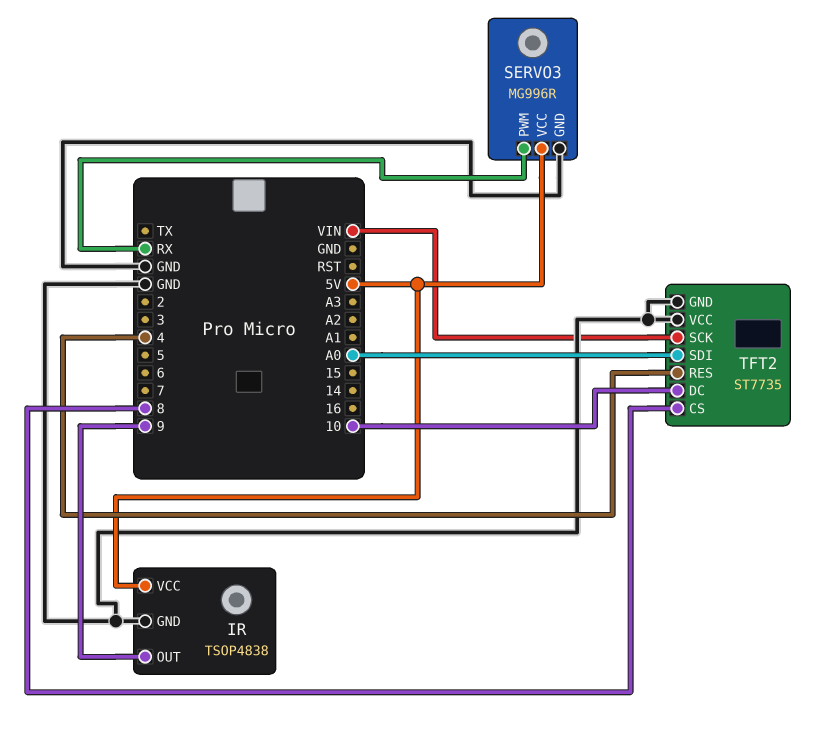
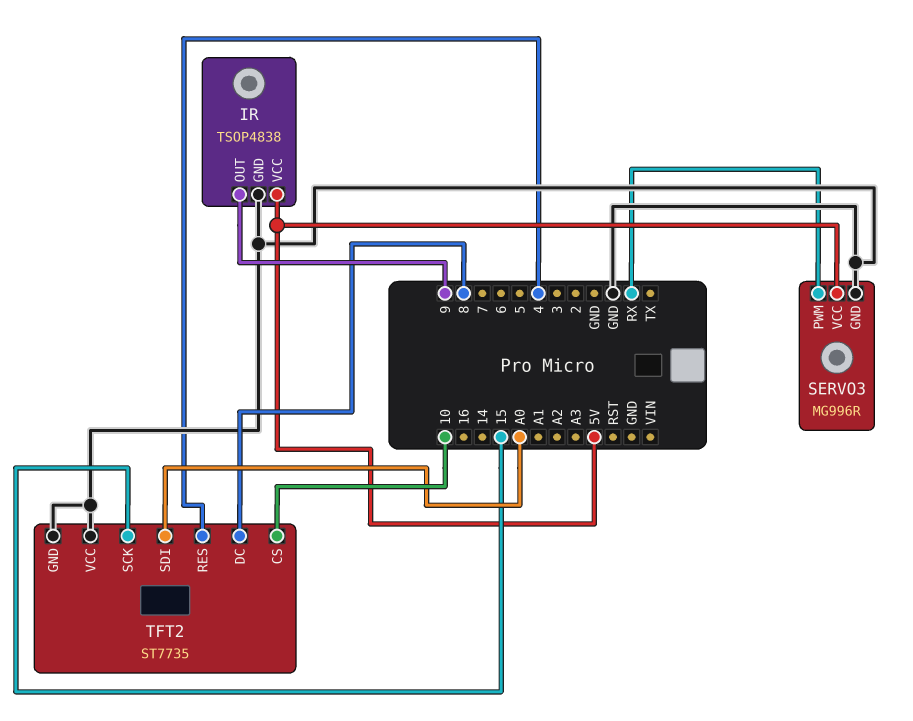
TFT2 pin CS: 8 -> 10
TFT2 pin DC: 10 -> 8
TFT2 pin SCK: VIN -> 15

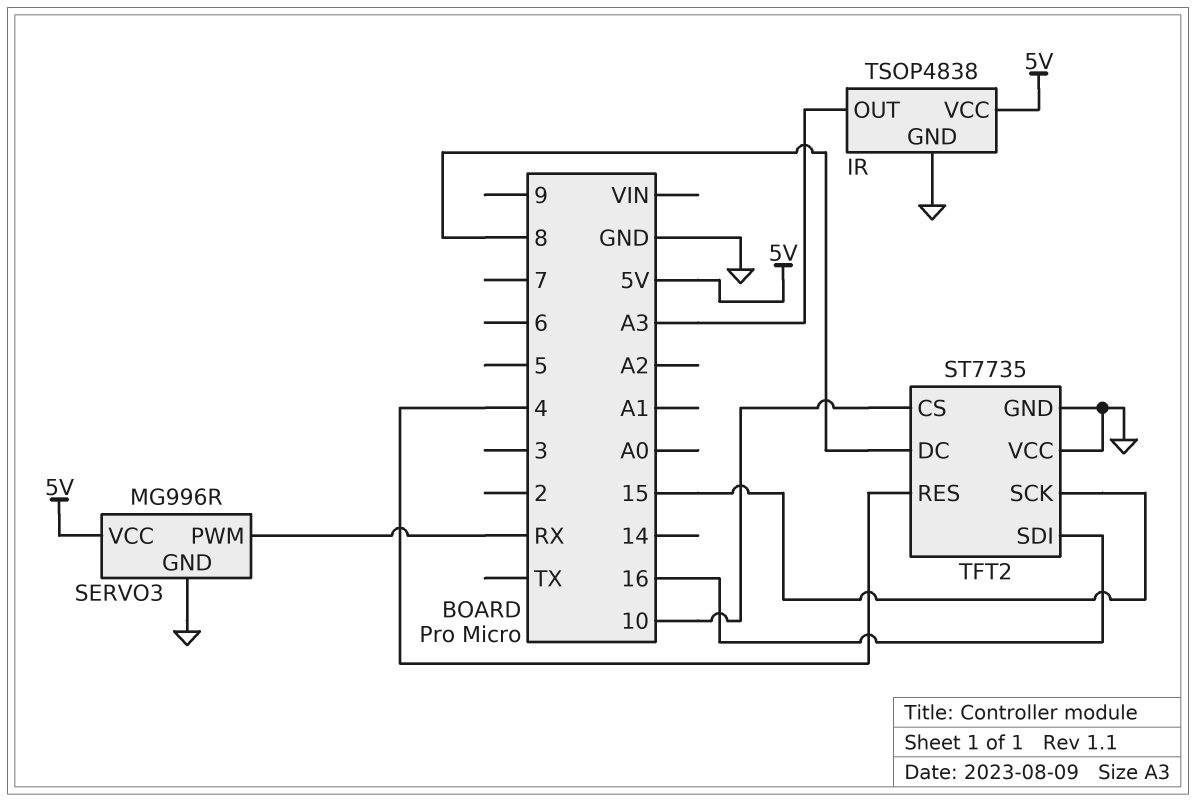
IR pin OUT: 9 -> A3
TFT2 pin SDI: A0 -> 16

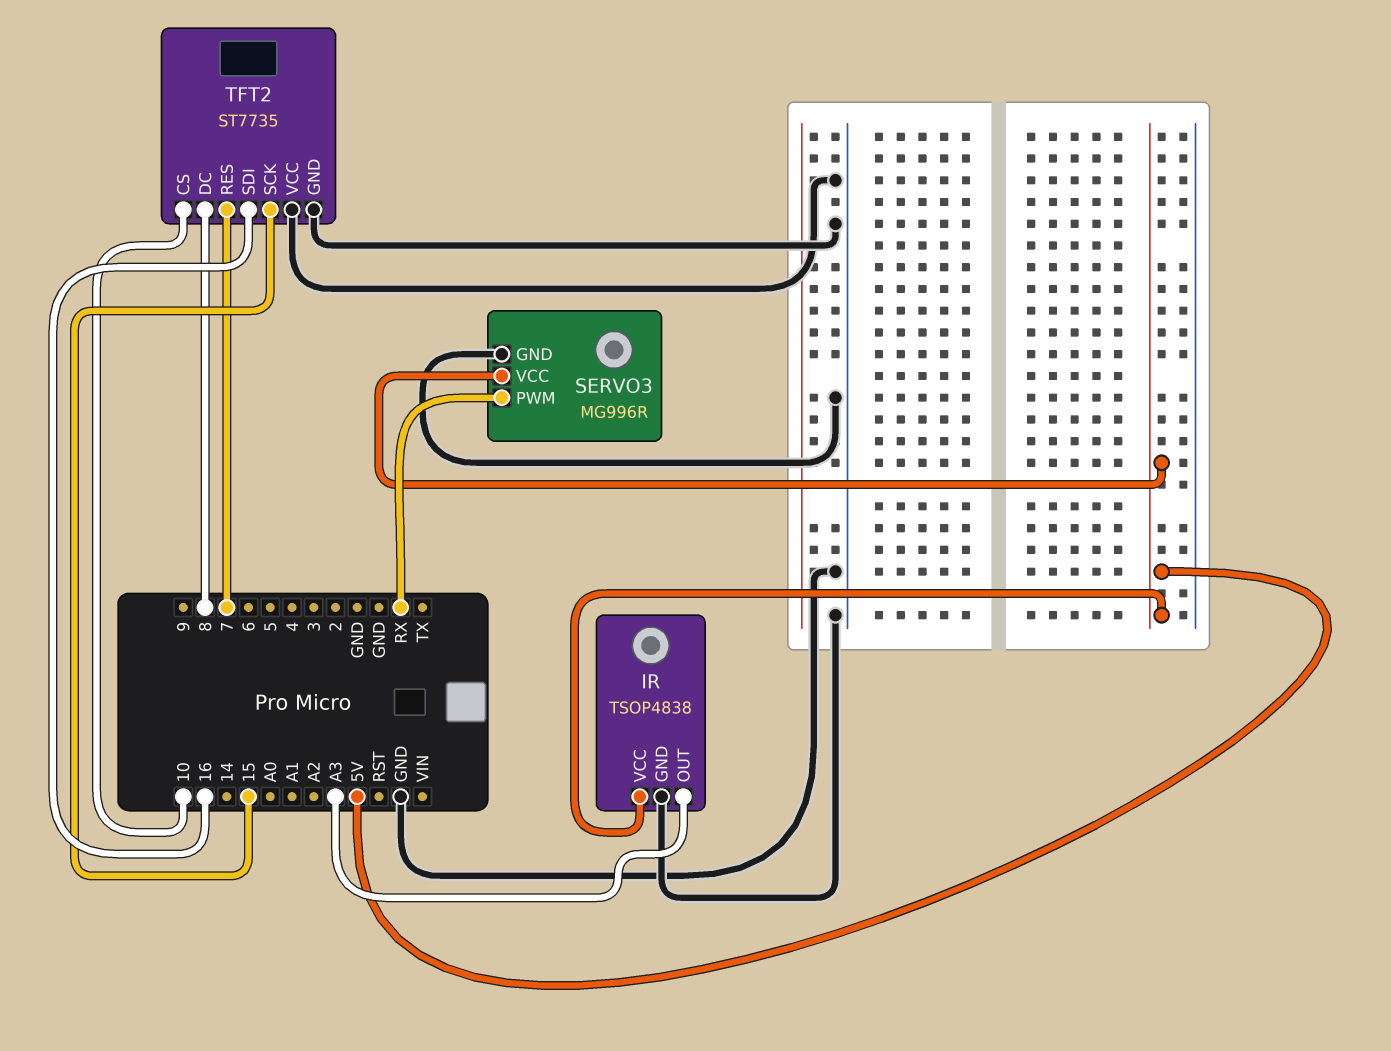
TFT2 pin RES: 4 -> 7

